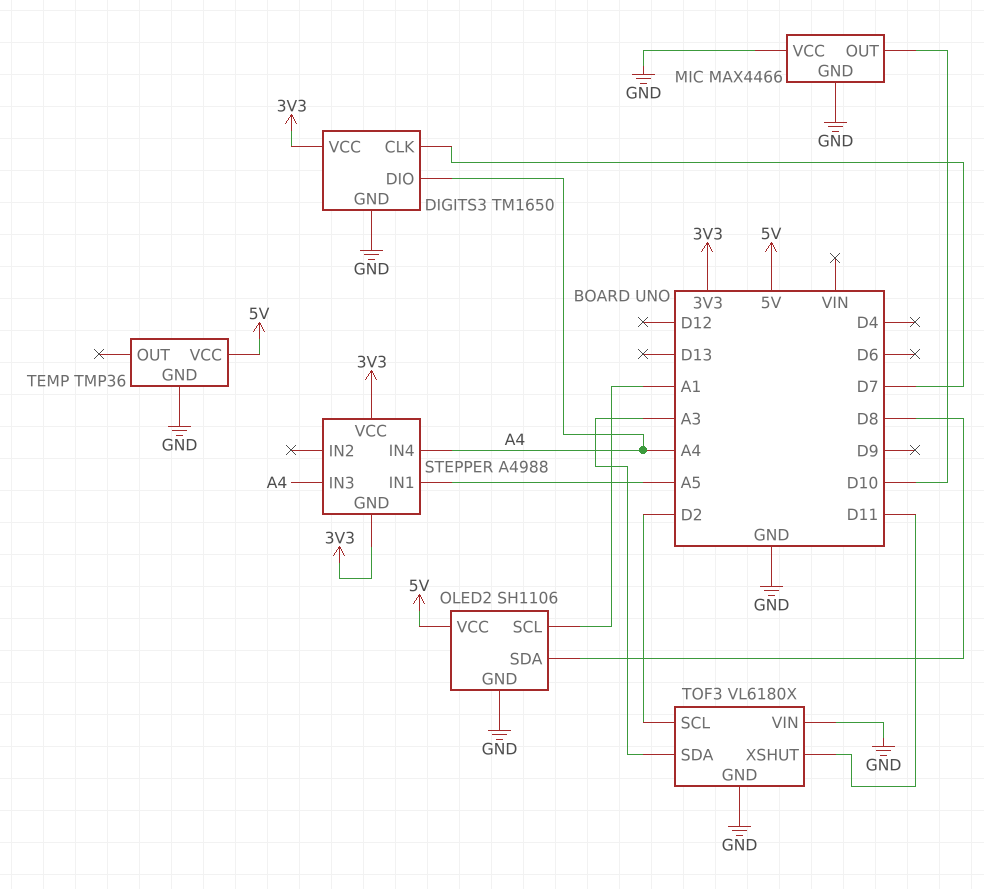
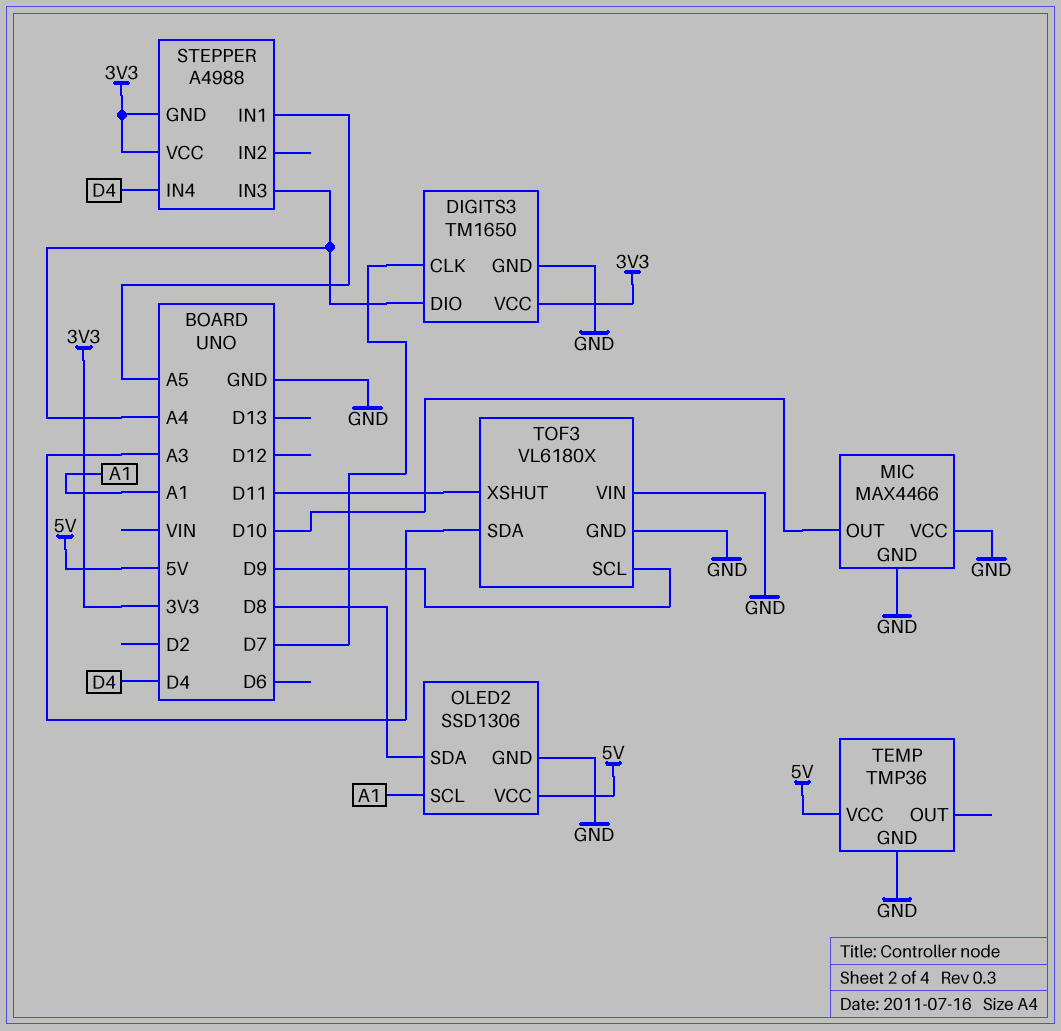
OLED2: SH1106 -> SSD1306
STEPPER pin IN4: A4 -> D4
TOF3 pin SCL: D2 -> D9

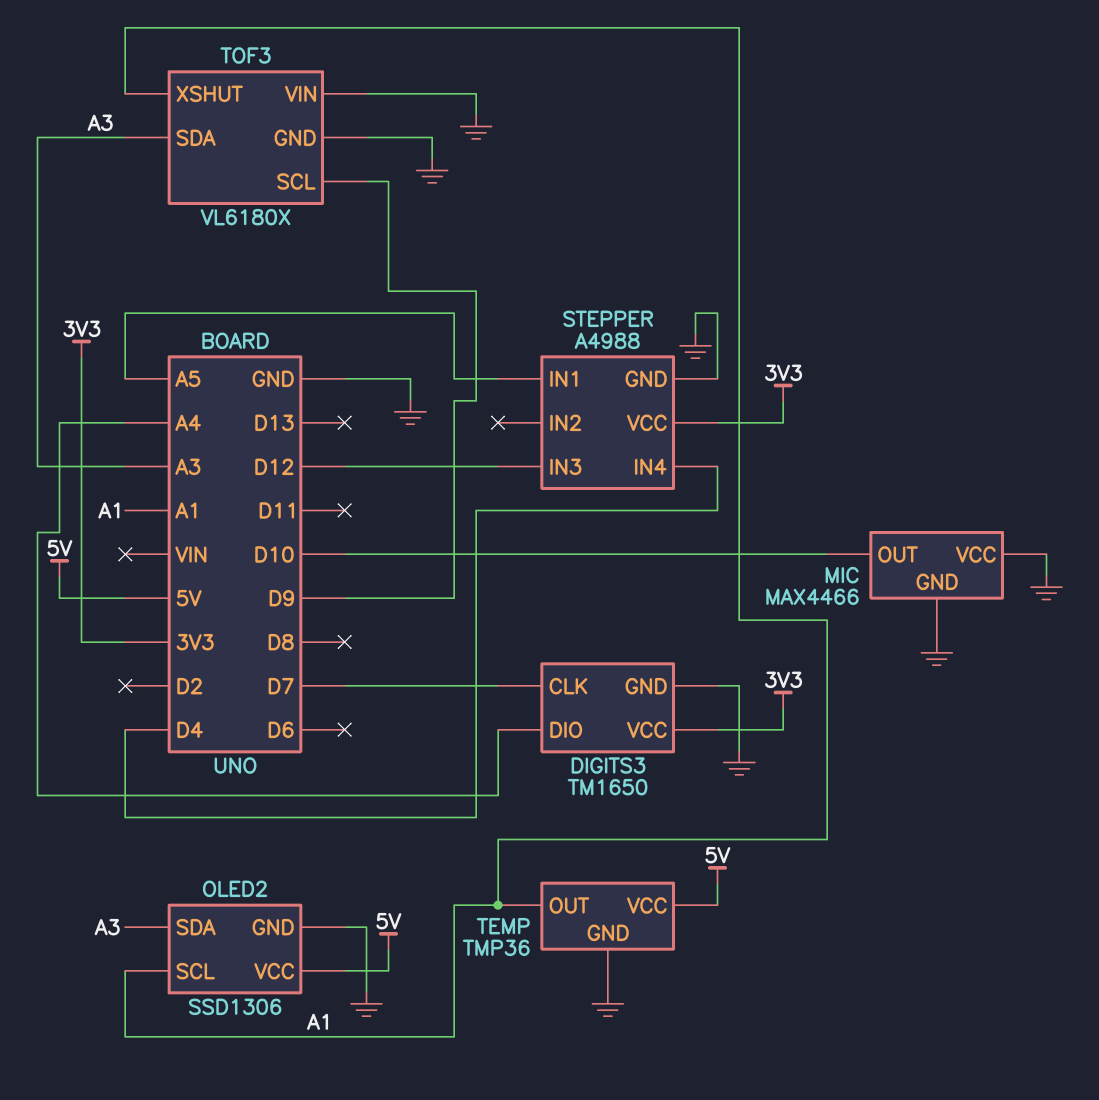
OLED2 pin SDA: D8 -> A3
STEPPER pin GND: 3V3 -> GND
STEPPER pin IN3: A4 -> D12
TEMP pin OUT: none -> A1
TOF3 pin XSHUT: D11 -> A1

